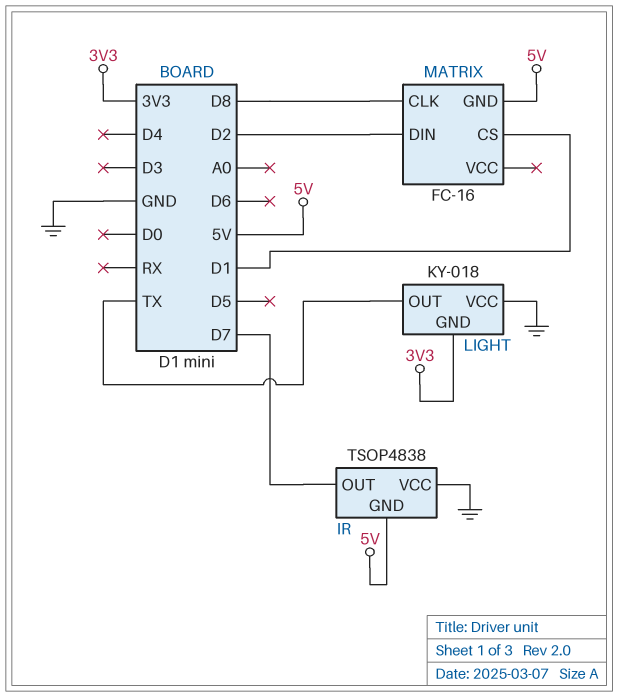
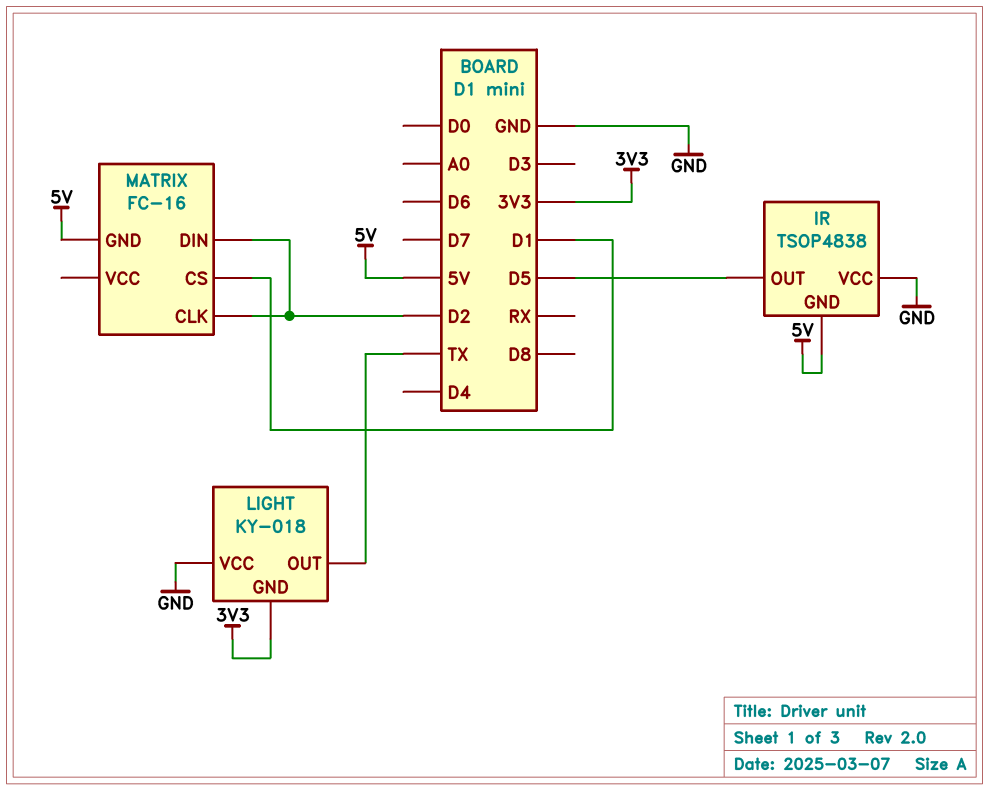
IR pin OUT: D7 -> D5
MATRIX pin CLK: D8 -> D2

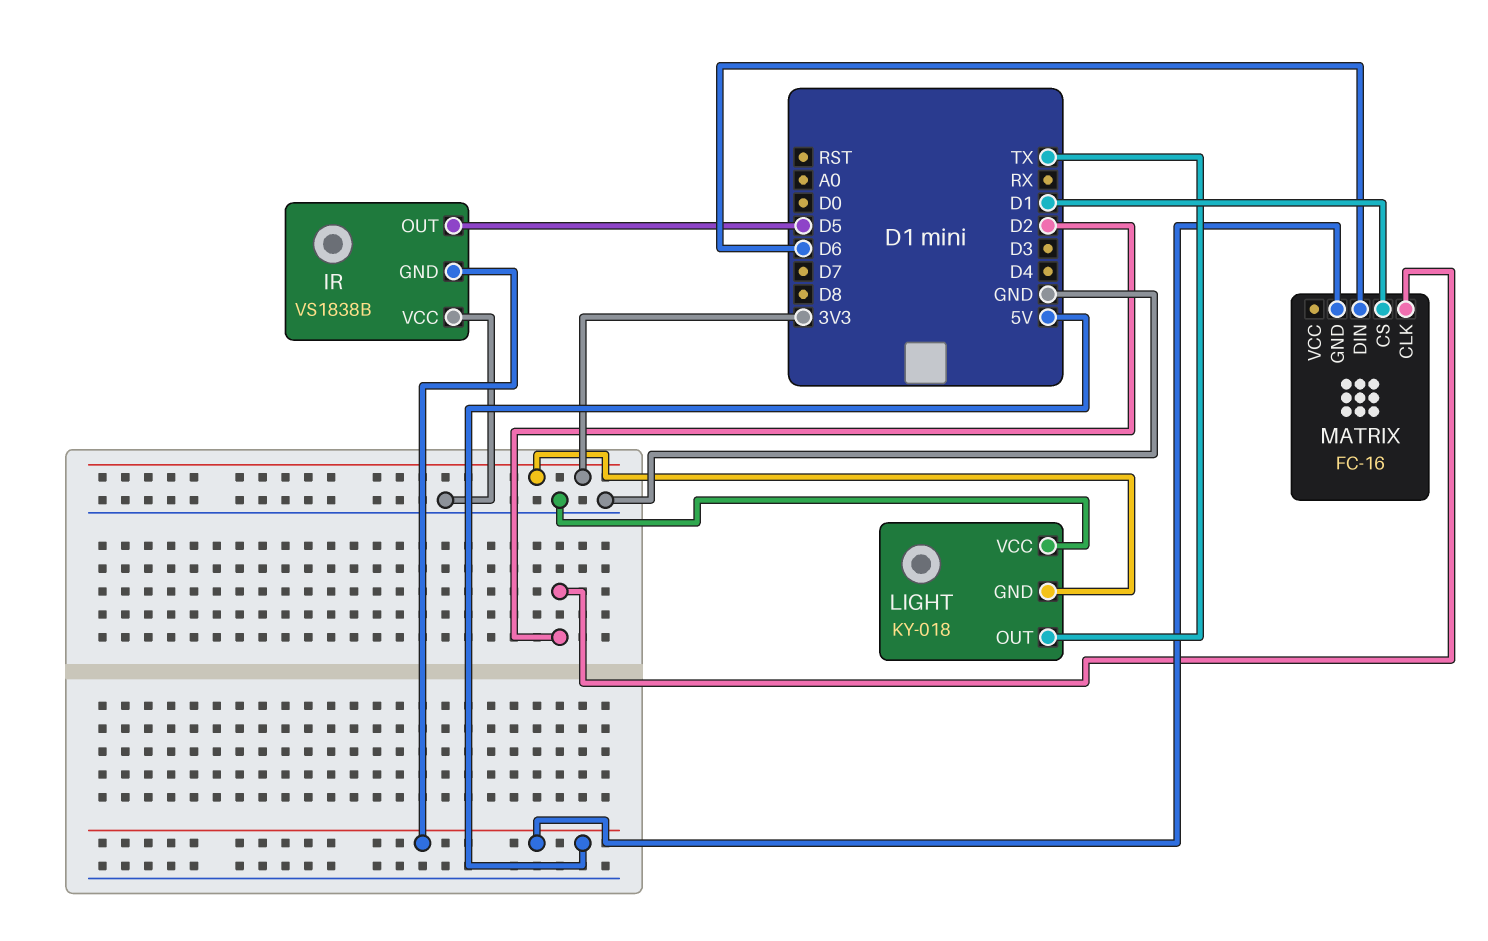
IR: TSOP4838 -> VS1838B
MATRIX pin DIN: D2 -> D6

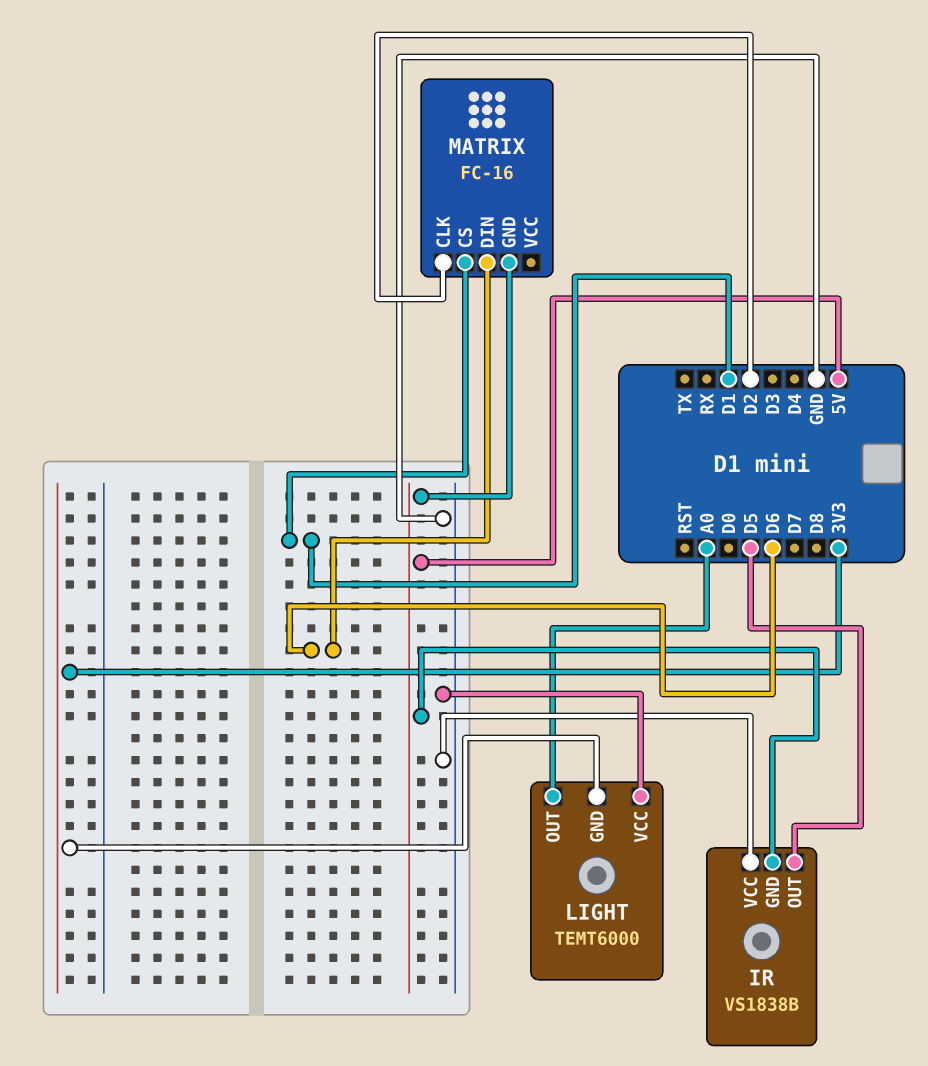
LIGHT: KY-018 -> TEMT6000
LIGHT pin OUT: TX -> A0

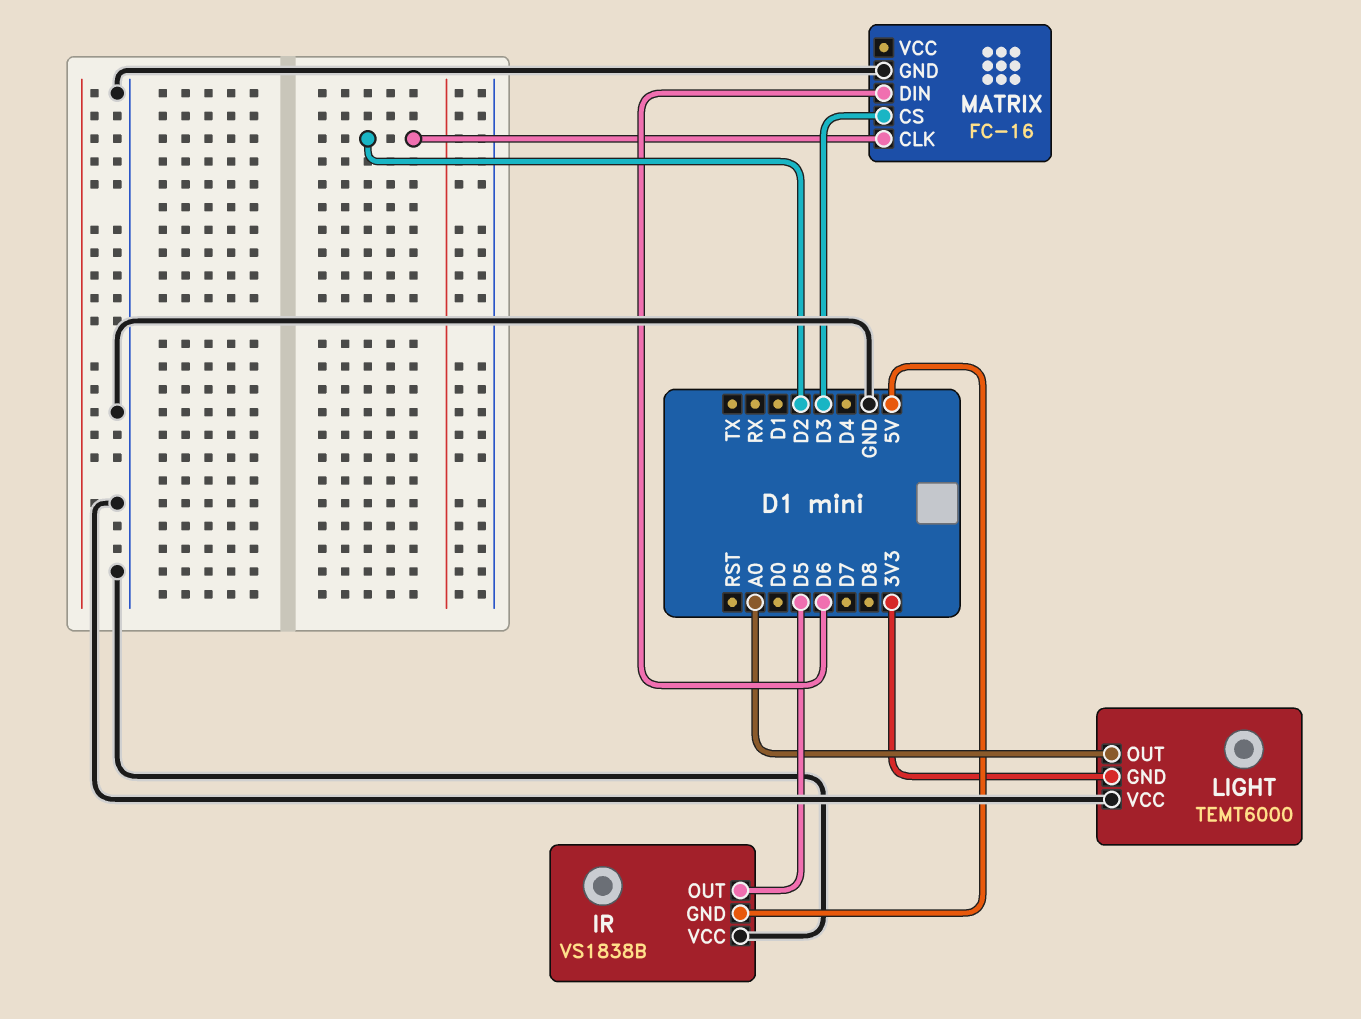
MATRIX pin CS: D1 -> D3
MATRIX pin GND: 5V -> GND

